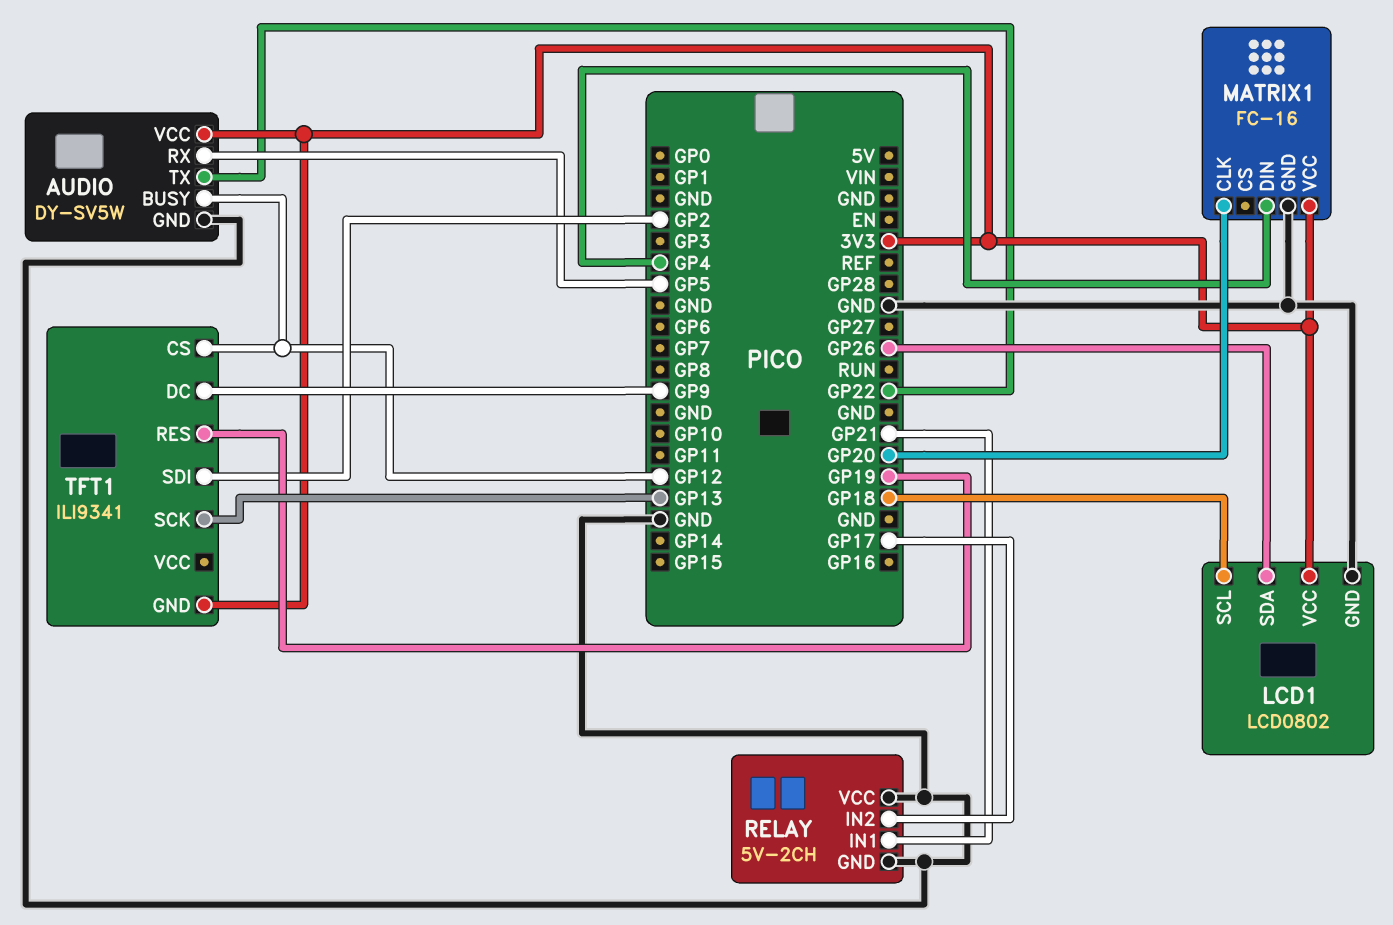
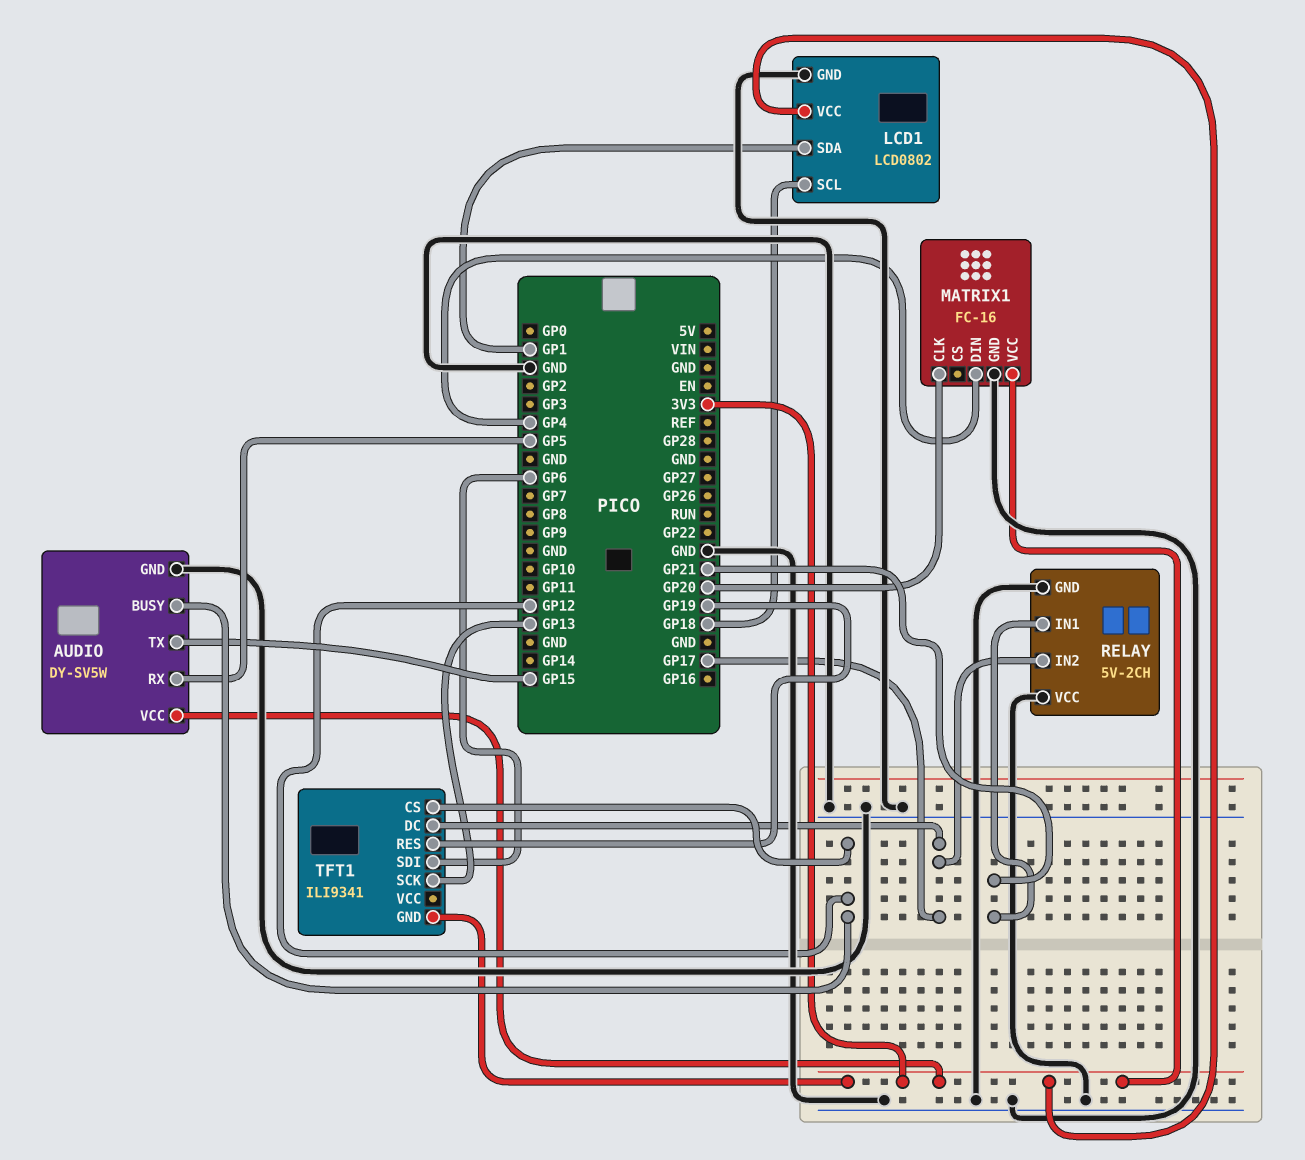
AUDIO pin TX: GP22 -> GP15
LCD1 pin SDA: GP26 -> GP1
TFT1 pin DC: GP9 -> GP17
TFT1 pin SDI: GP2 -> GP6

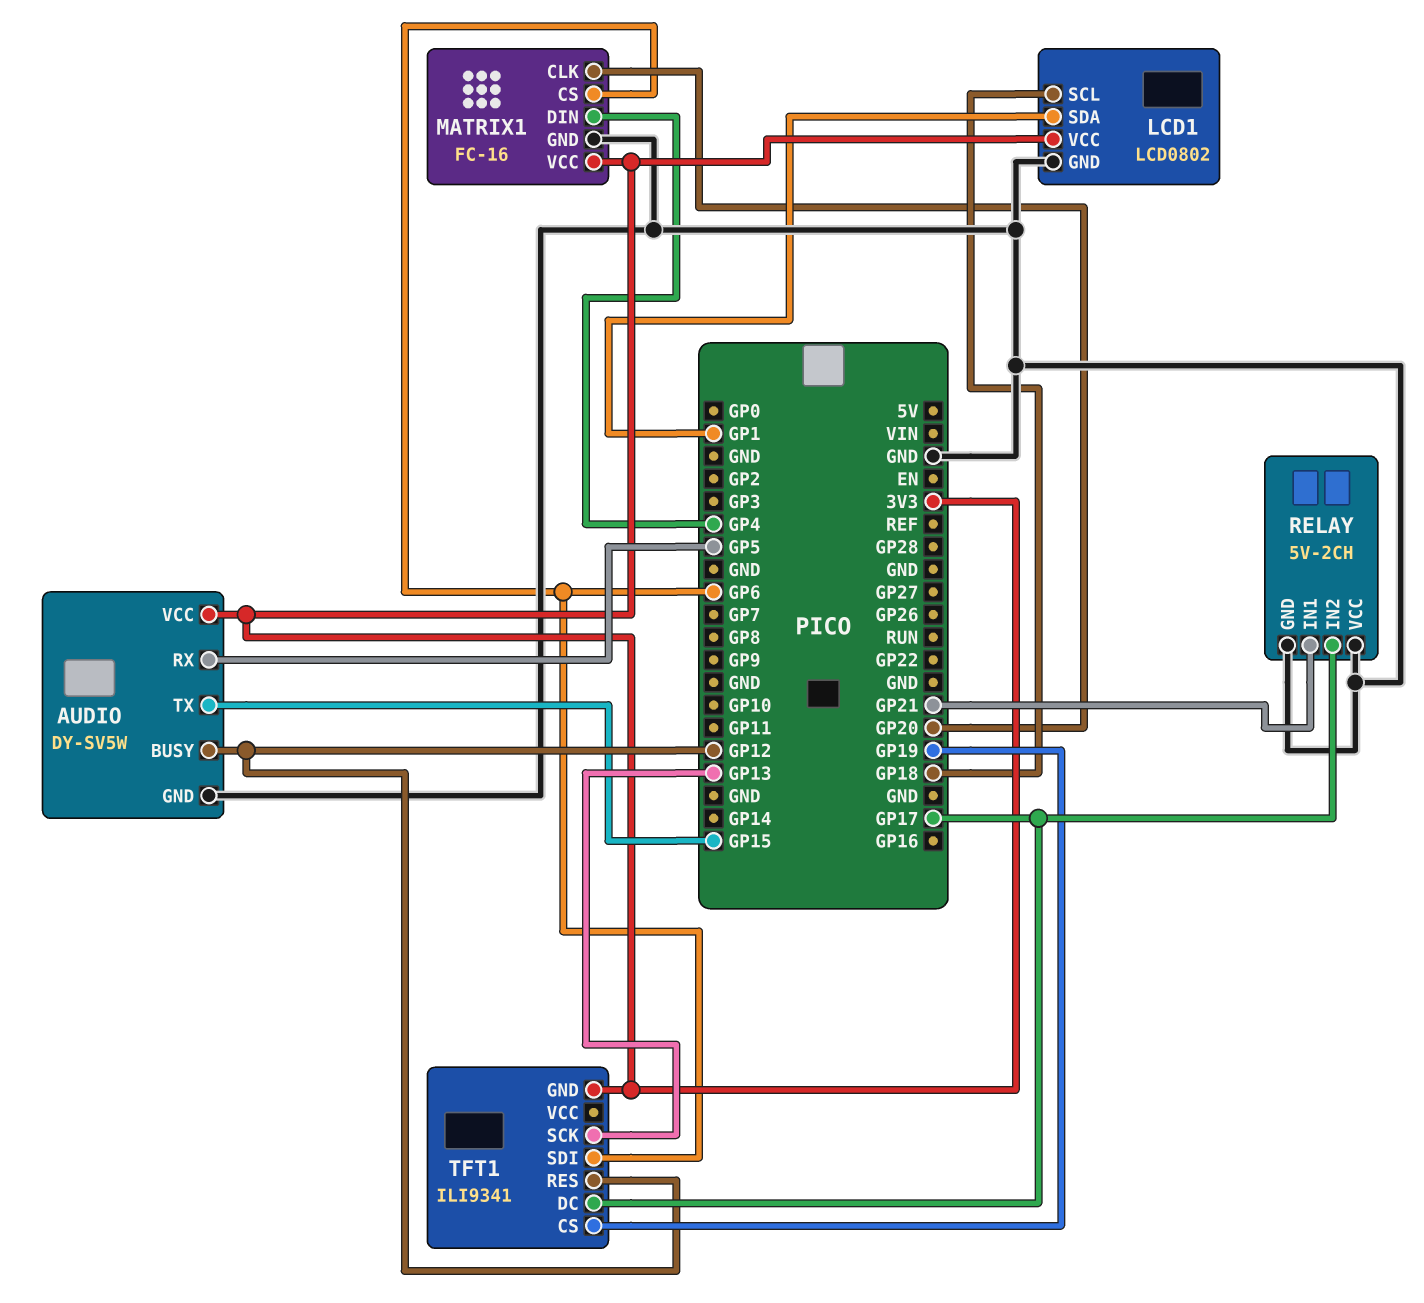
MATRIX1 pin CS: none -> GP6
TFT1 pin CS: GP12 -> GP19
TFT1 pin RES: GP19 -> GP12

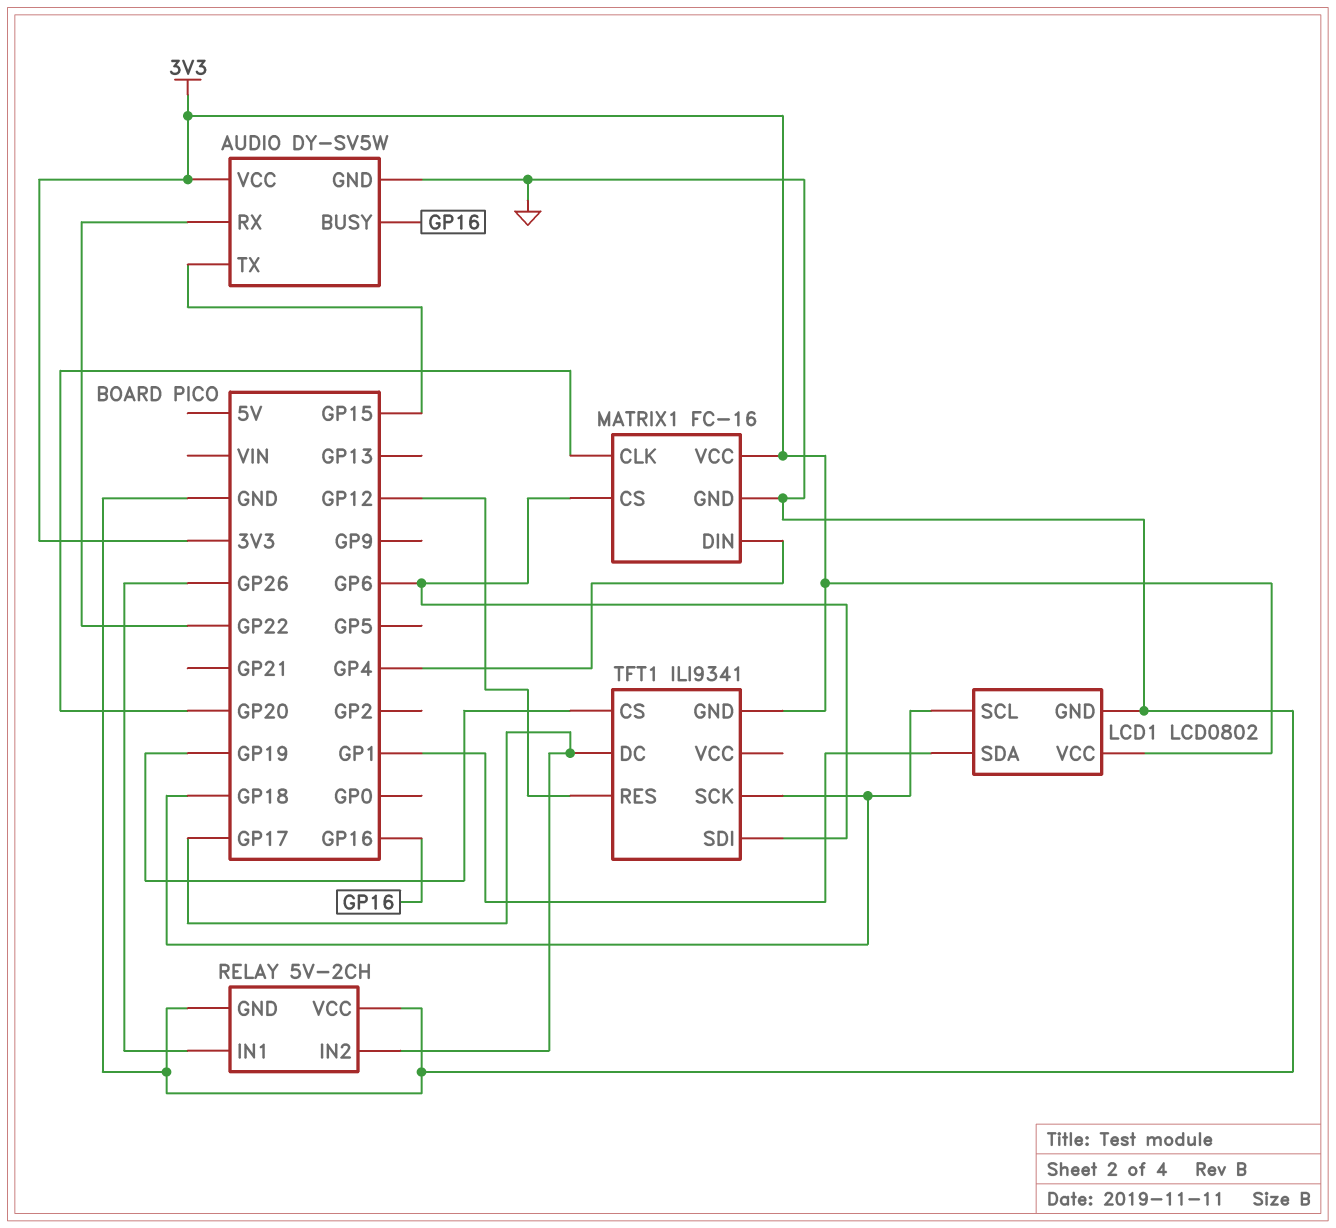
AUDIO pin BUSY: GP12 -> GP16
AUDIO pin RX: GP5 -> GP22
RELAY pin IN1: GP21 -> GP26
TFT1 pin SCK: GP13 -> GP18

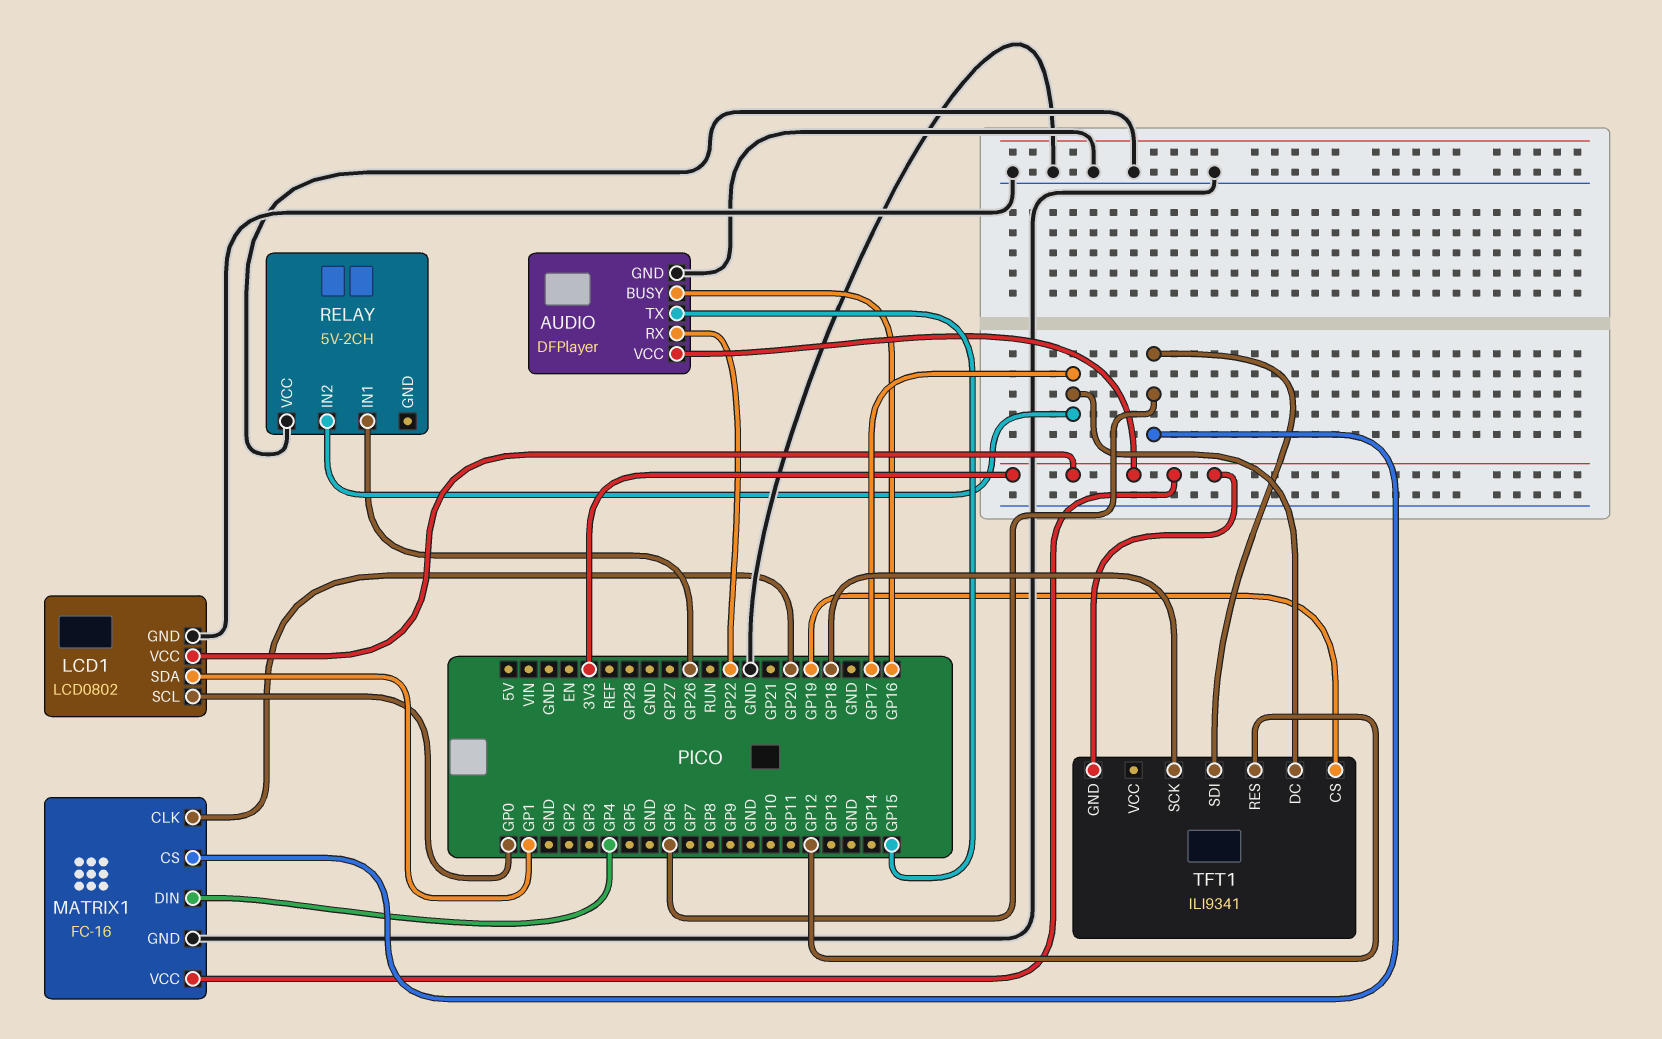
AUDIO: DY-SV5W -> DFPlayer
LCD1 pin SCL: GP18 -> GP0
RELAY pin GND: GND -> none

